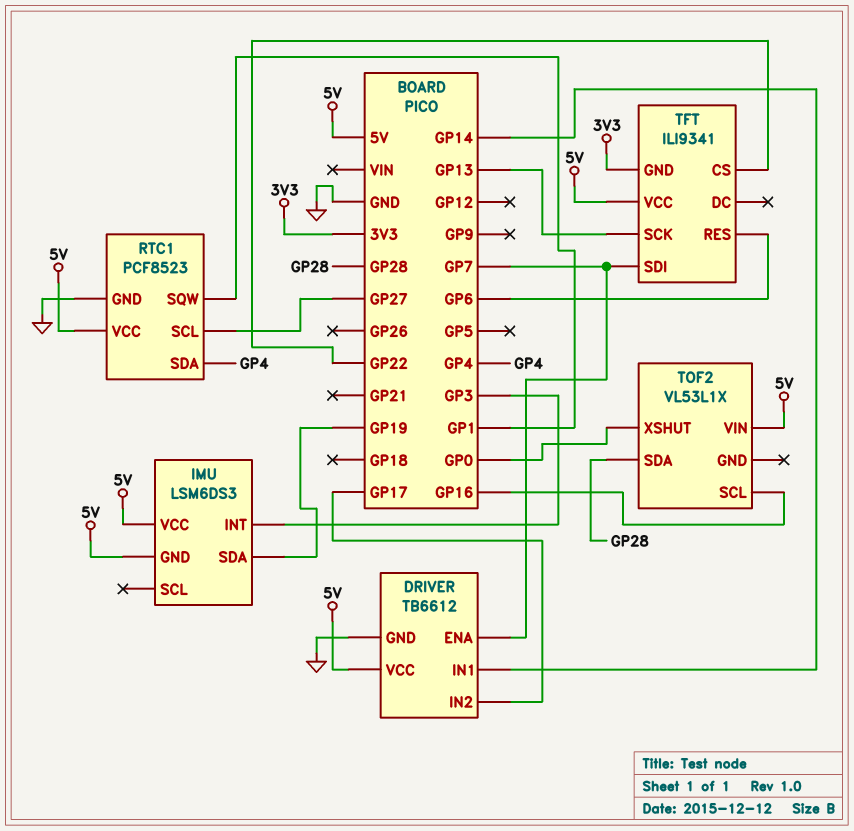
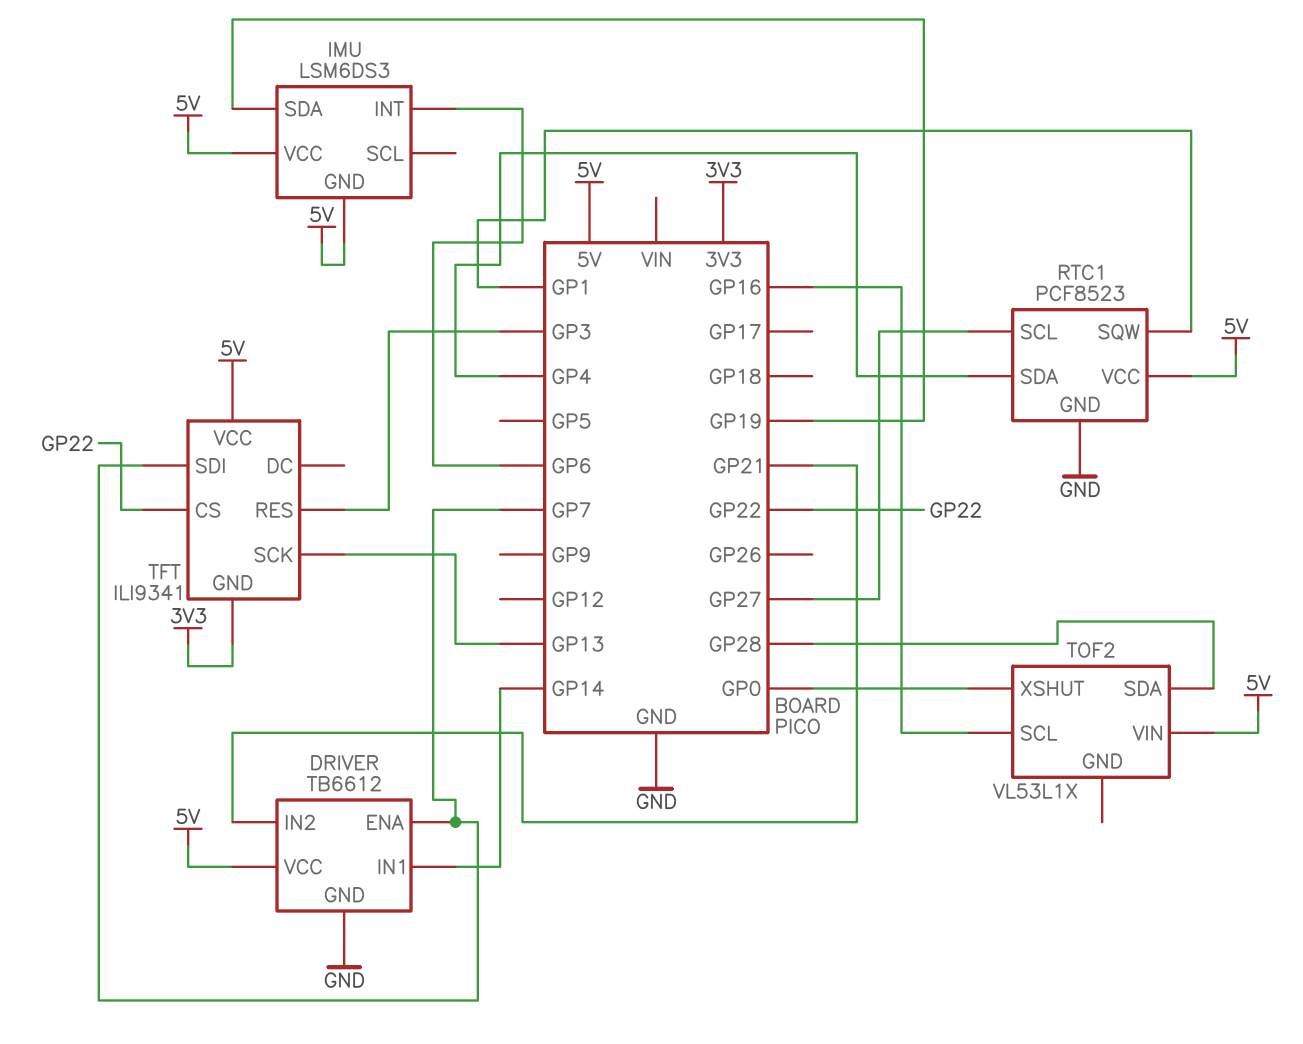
DRIVER pin IN2: GP17 -> GP21
IMU pin INT: GP3 -> GP6
TFT pin RES: GP6 -> GP3

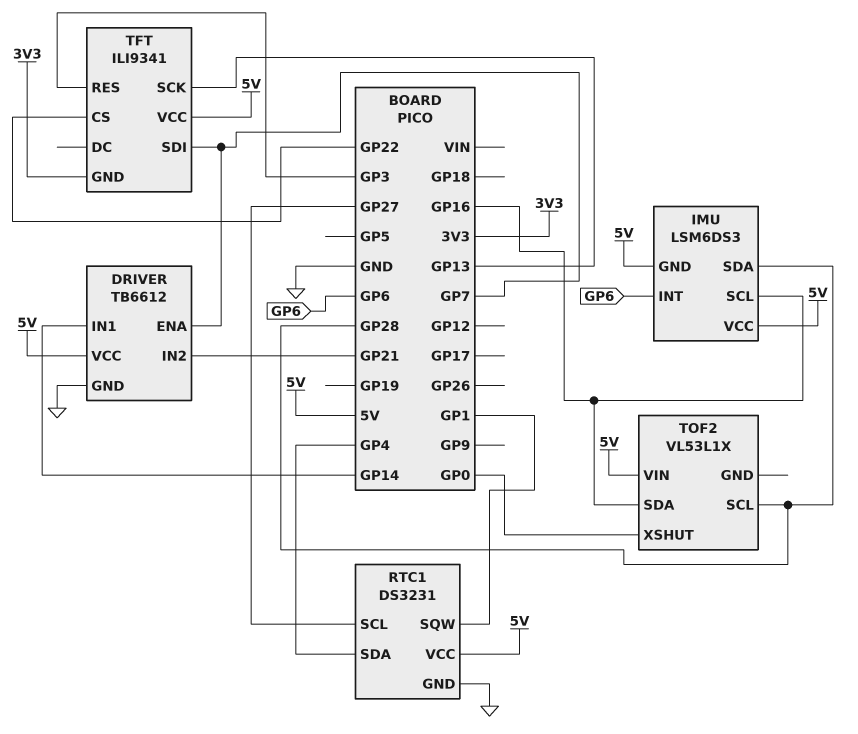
IMU pin SCL: none -> GP16
IMU pin SDA: GP19 -> GP28
RTC1: PCF8523 -> DS3231
TOF2 pin SCL: GP16 -> GP28
TOF2 pin SDA: GP28 -> GP16

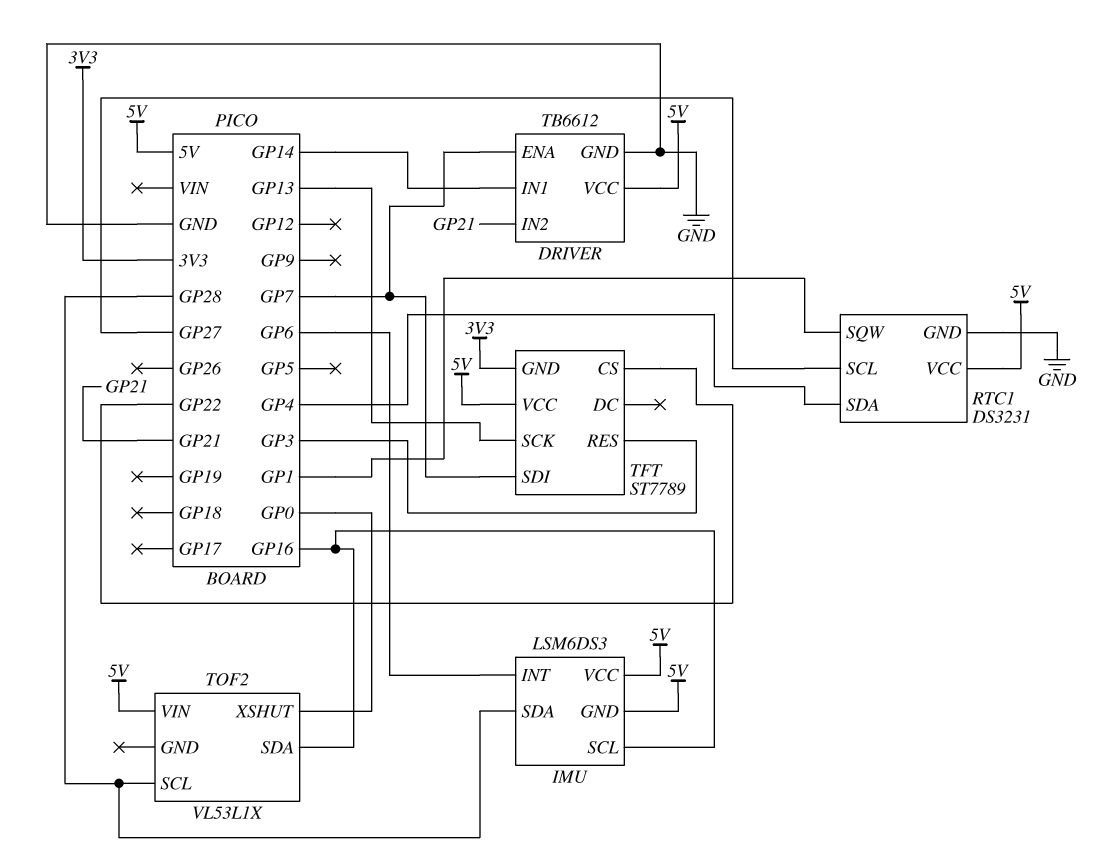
TFT: ILI9341 -> ST7789

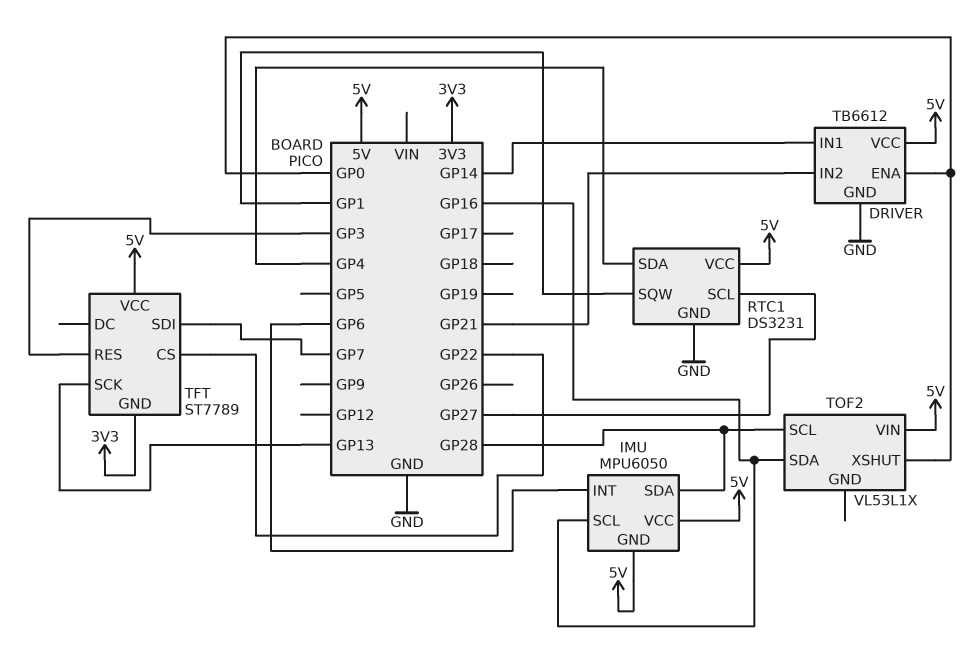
DRIVER pin ENA: GP7 -> GP0
IMU: LSM6DS3 -> MPU6050

